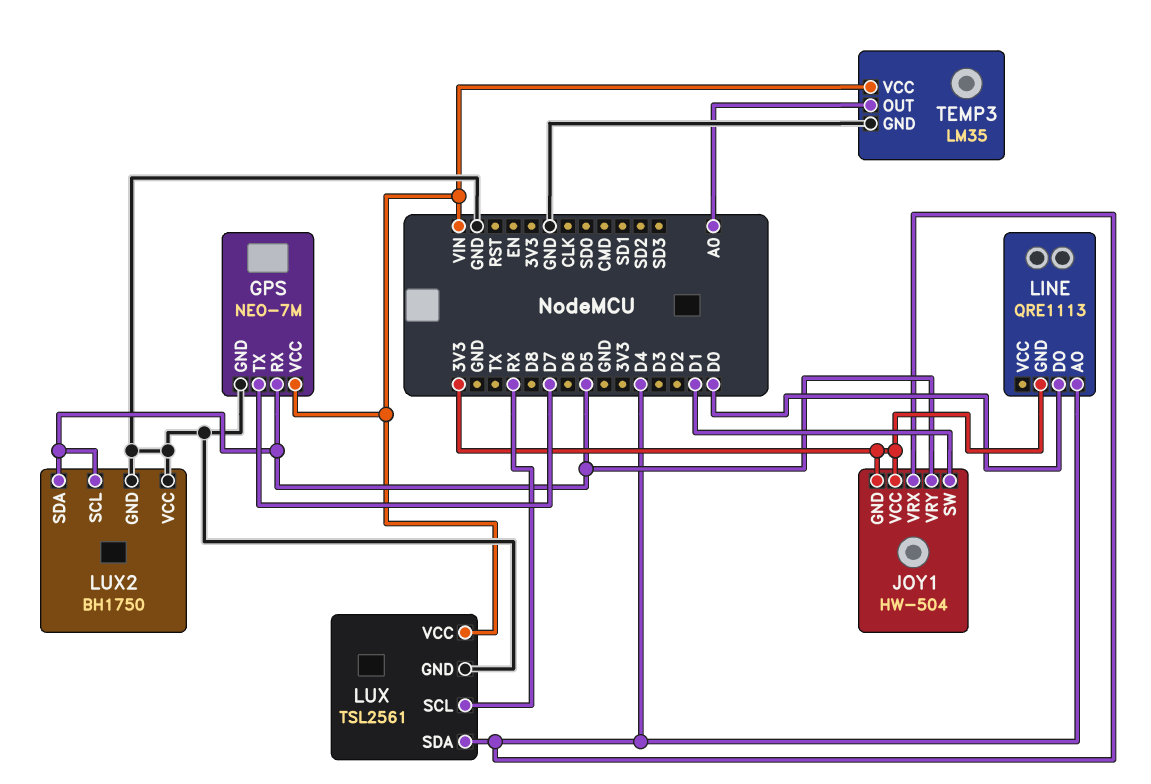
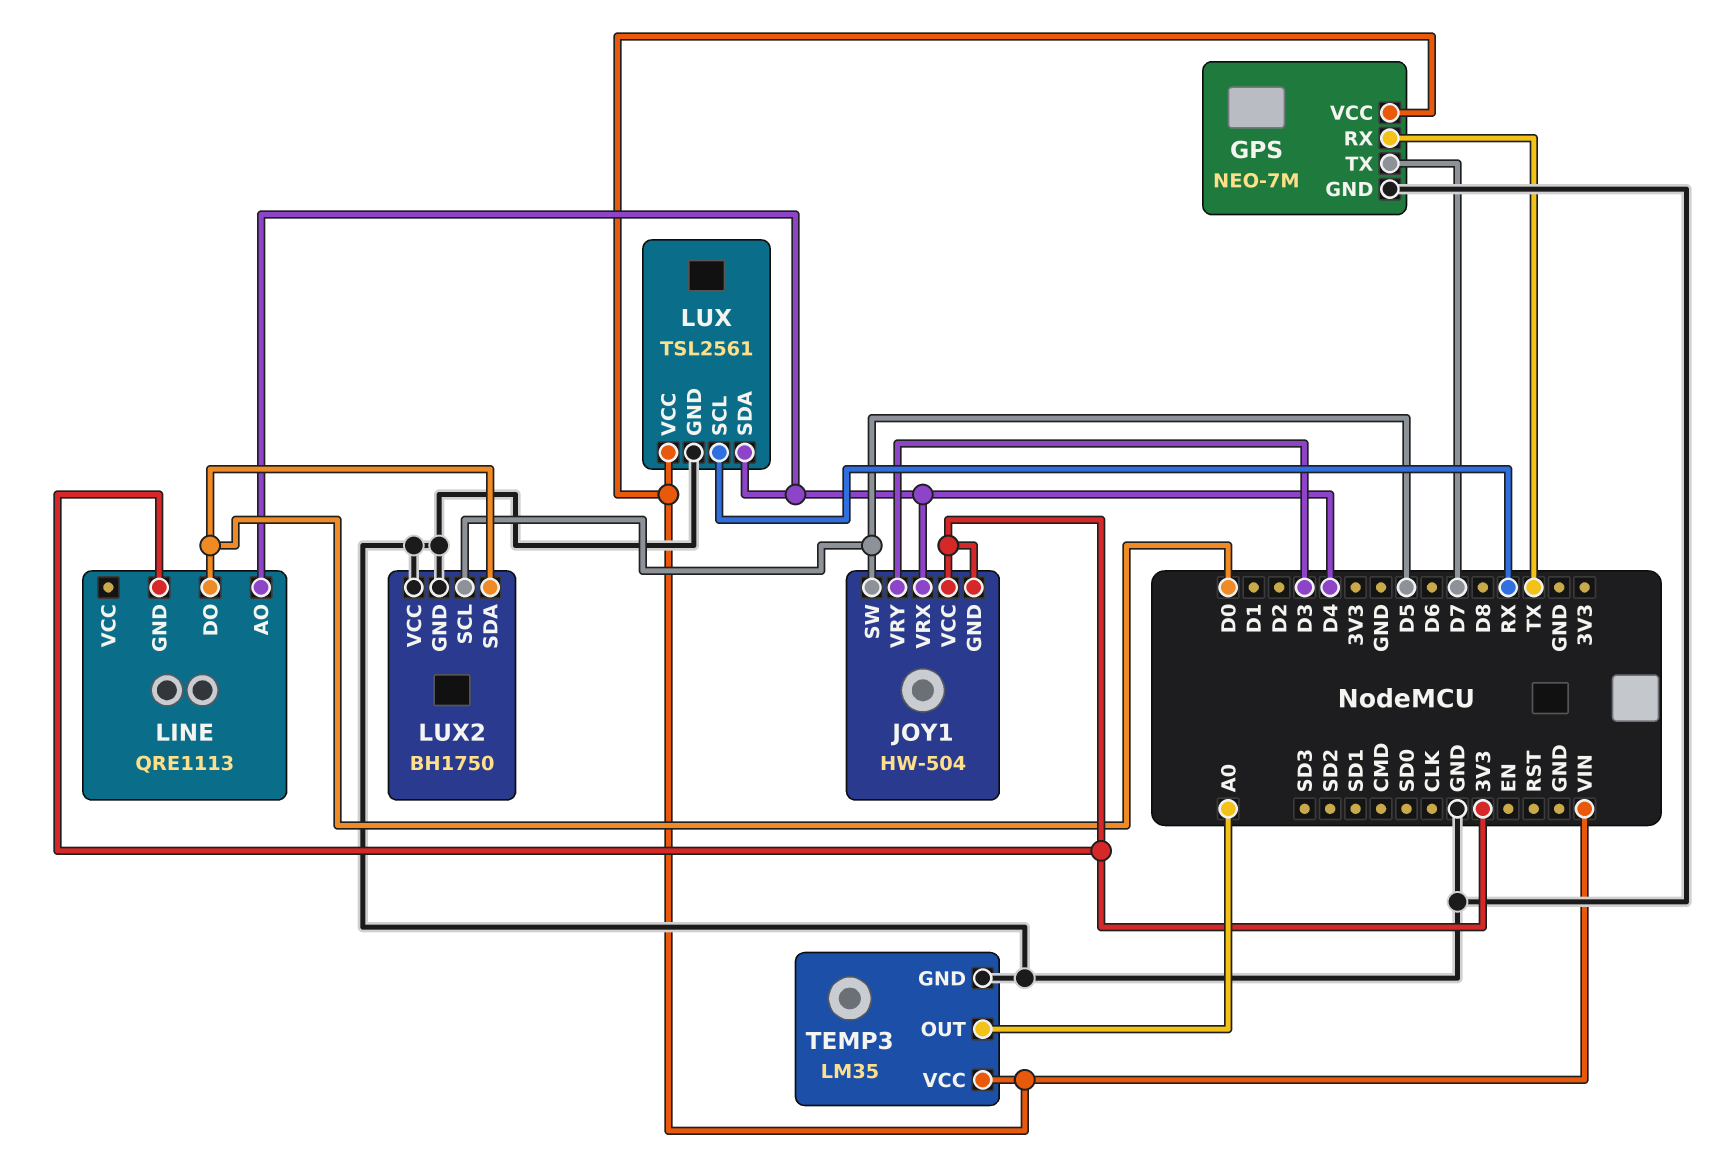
GPS pin RX: D5 -> TX
JOY1 pin SW: D1 -> D5
JOY1 pin VRY: D5 -> D3
LUX2 pin SDA: D5 -> D0

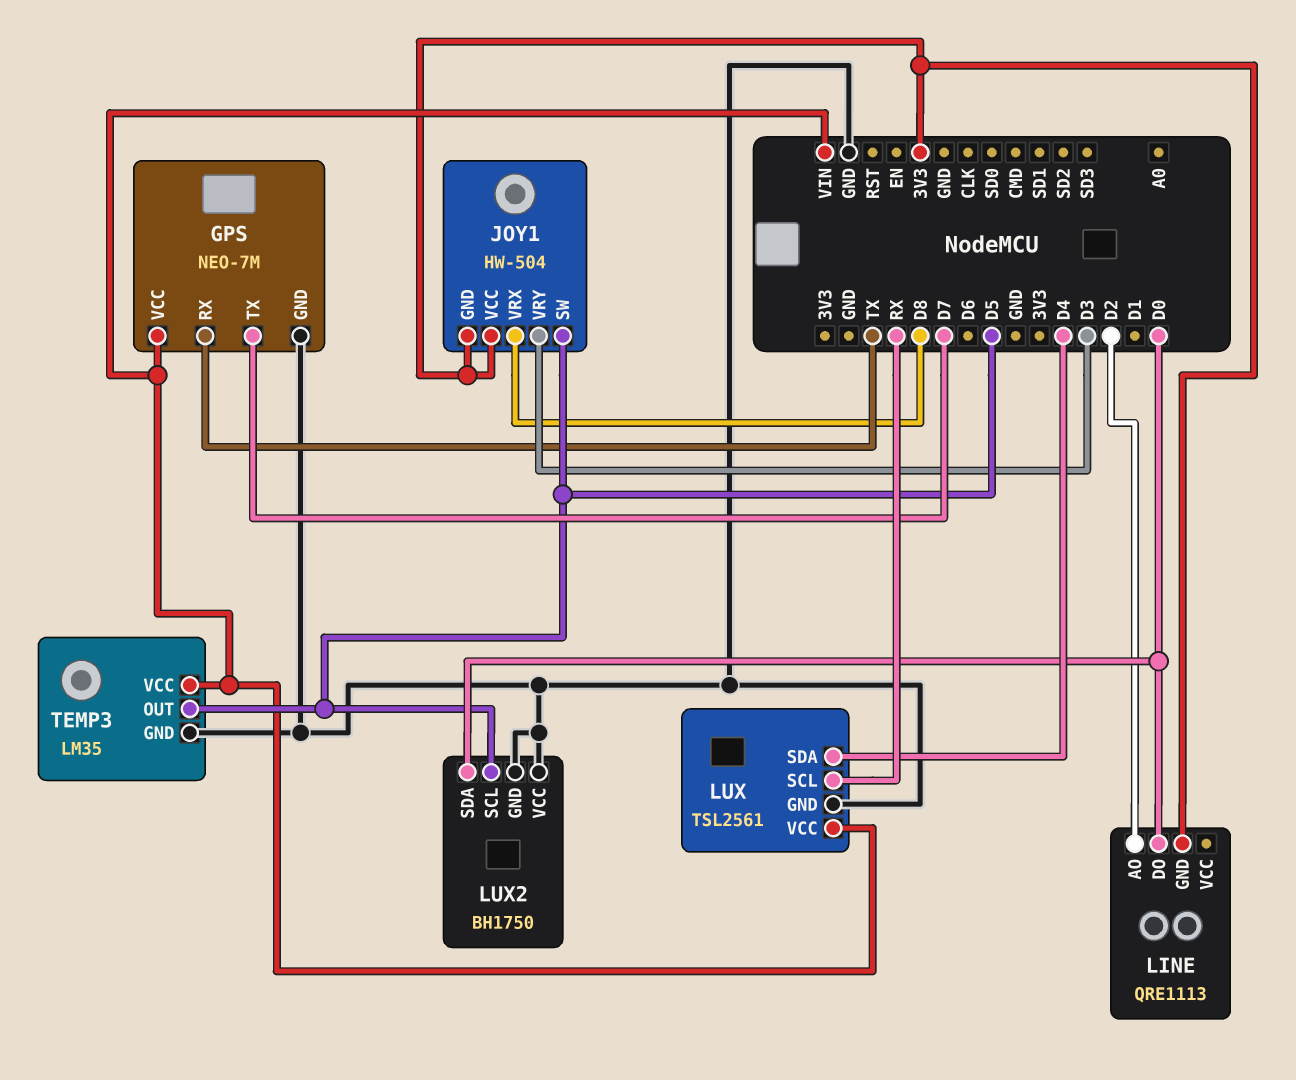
JOY1 pin VRX: D4 -> D8
LINE pin AO: D4 -> D2
TEMP3 pin OUT: A0 -> D5

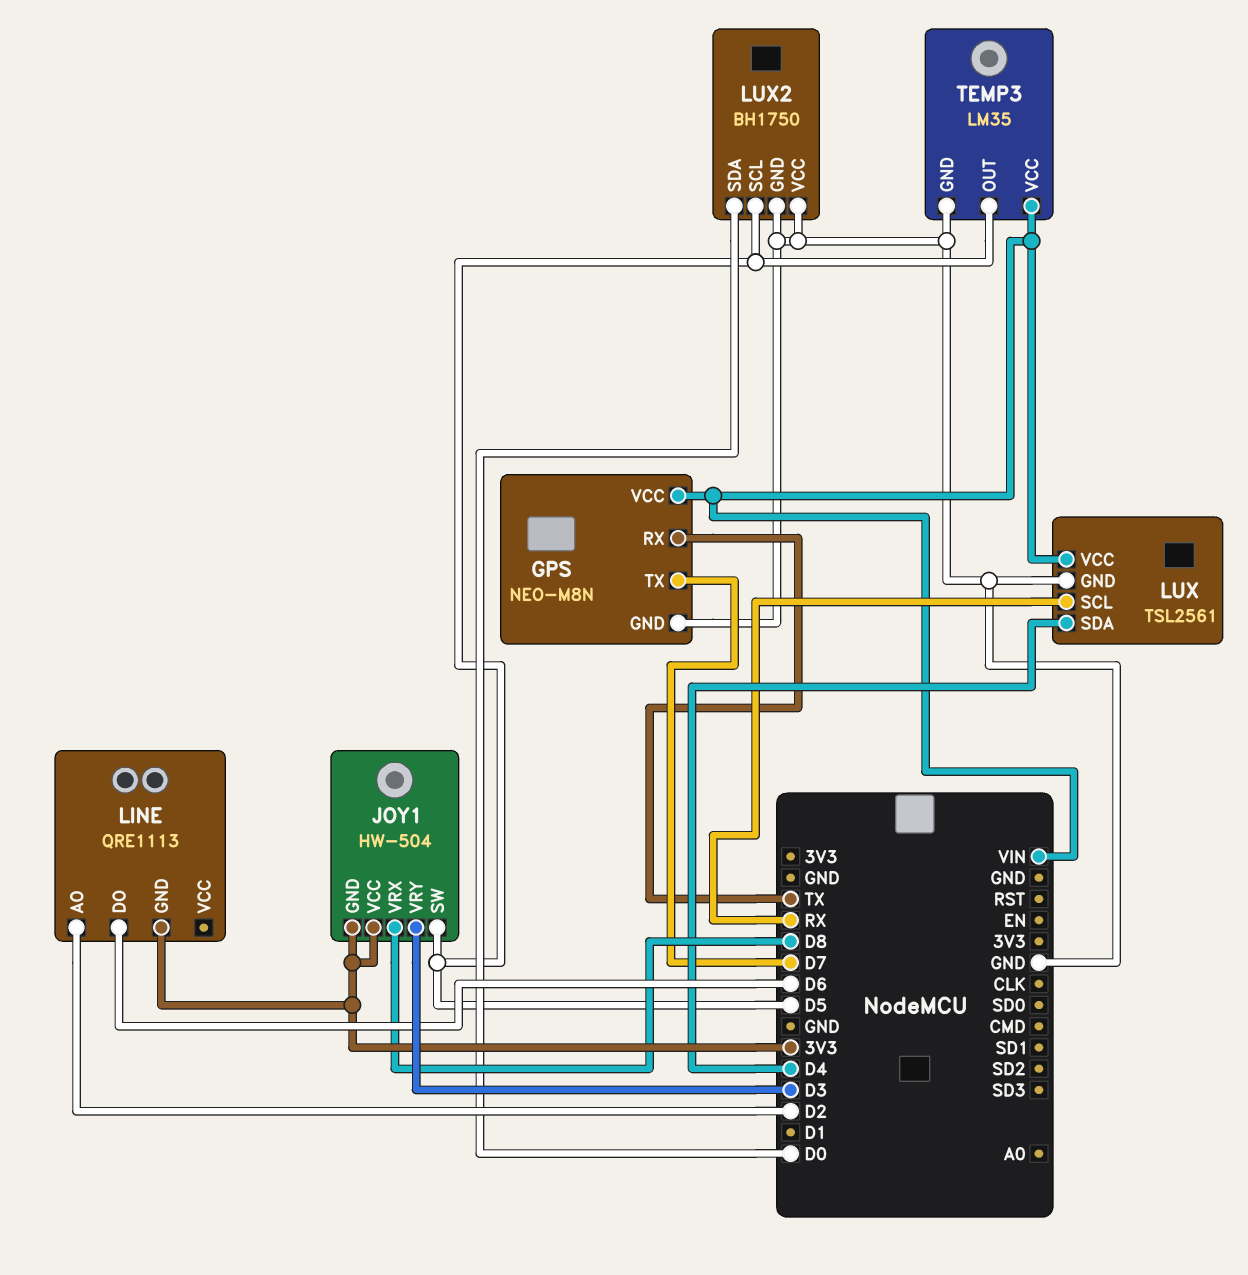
GPS: NEO-7M -> NEO-M8N
LINE pin DO: D0 -> D6

